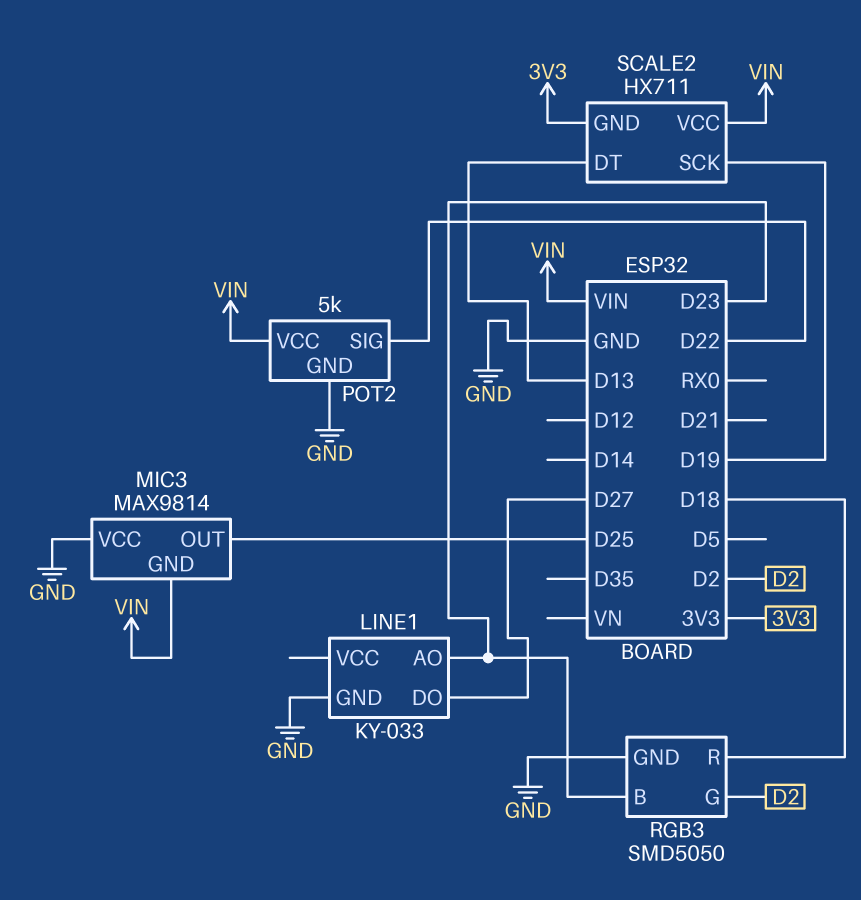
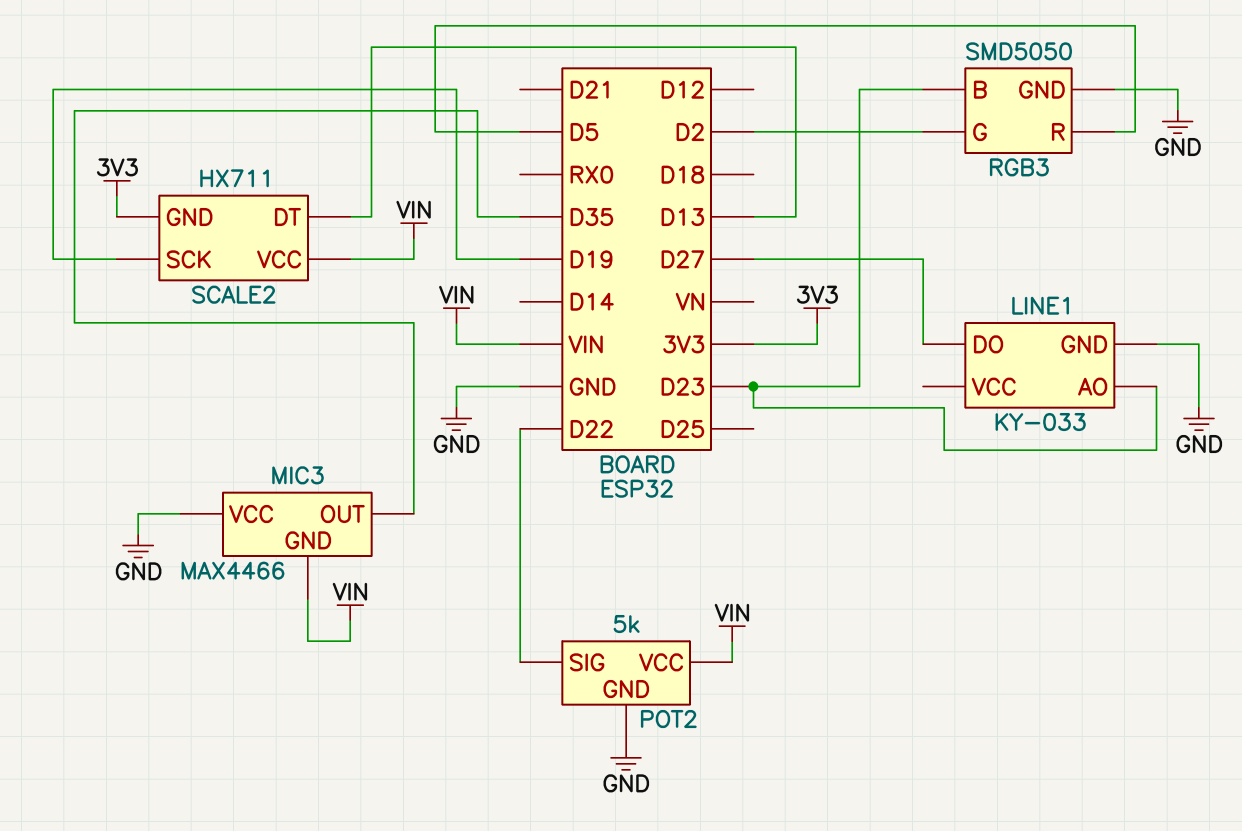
MIC3: MAX9814 -> MAX4466
MIC3 pin OUT: D25 -> D35
RGB3 pin R: D18 -> D5

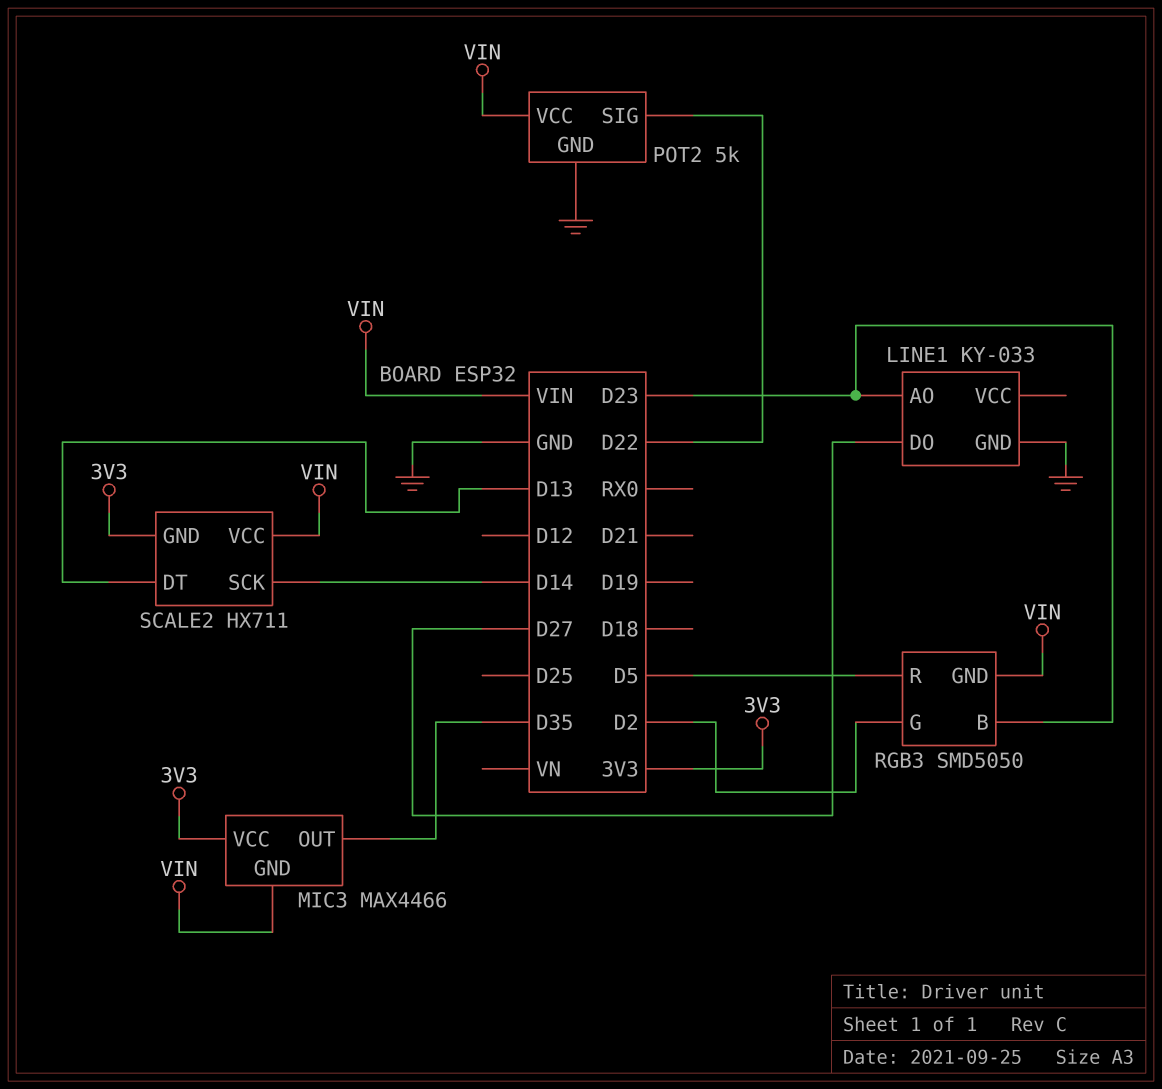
MIC3 pin VCC: GND -> 3V3
RGB3 pin GND: GND -> VIN
SCALE2 pin SCK: D19 -> D14

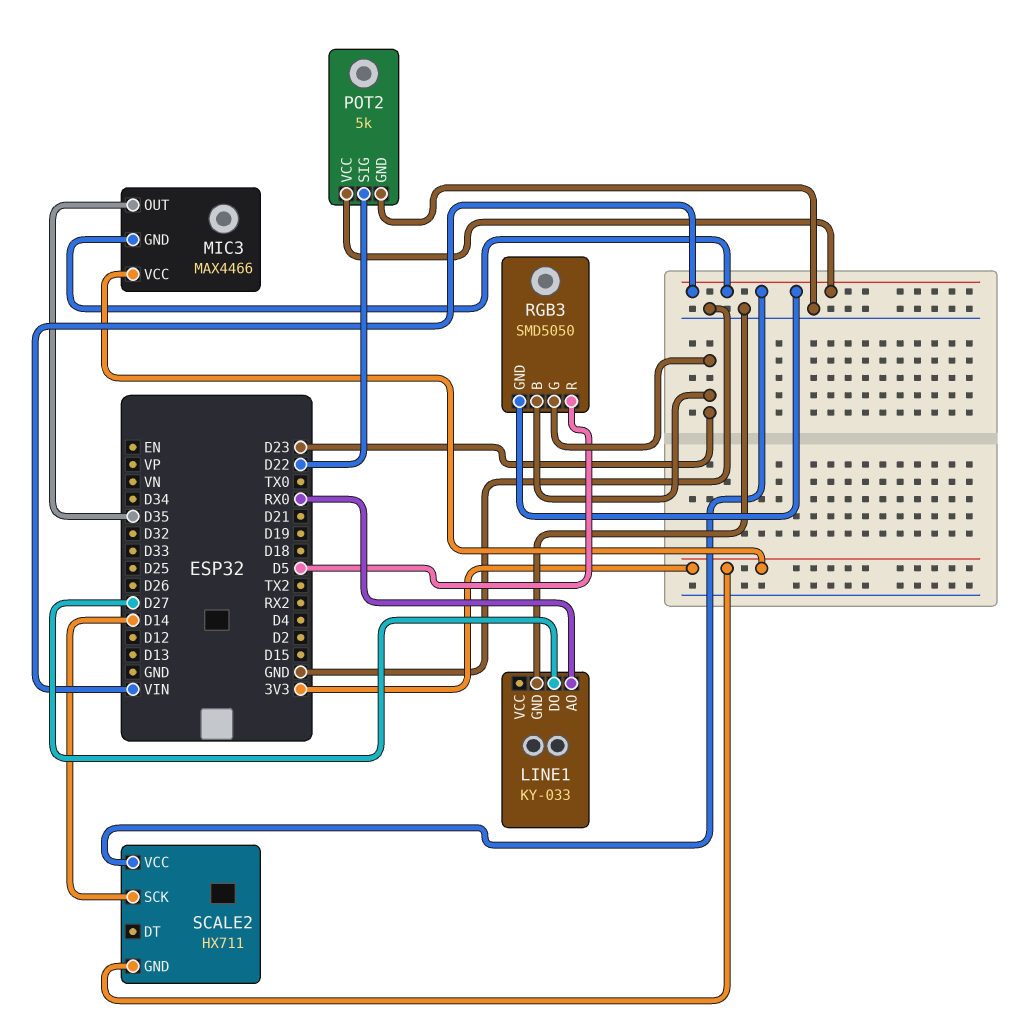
LINE1 pin AO: D23 -> RX0
RGB3 pin G: D2 -> D23
SCALE2 pin DT: D13 -> none

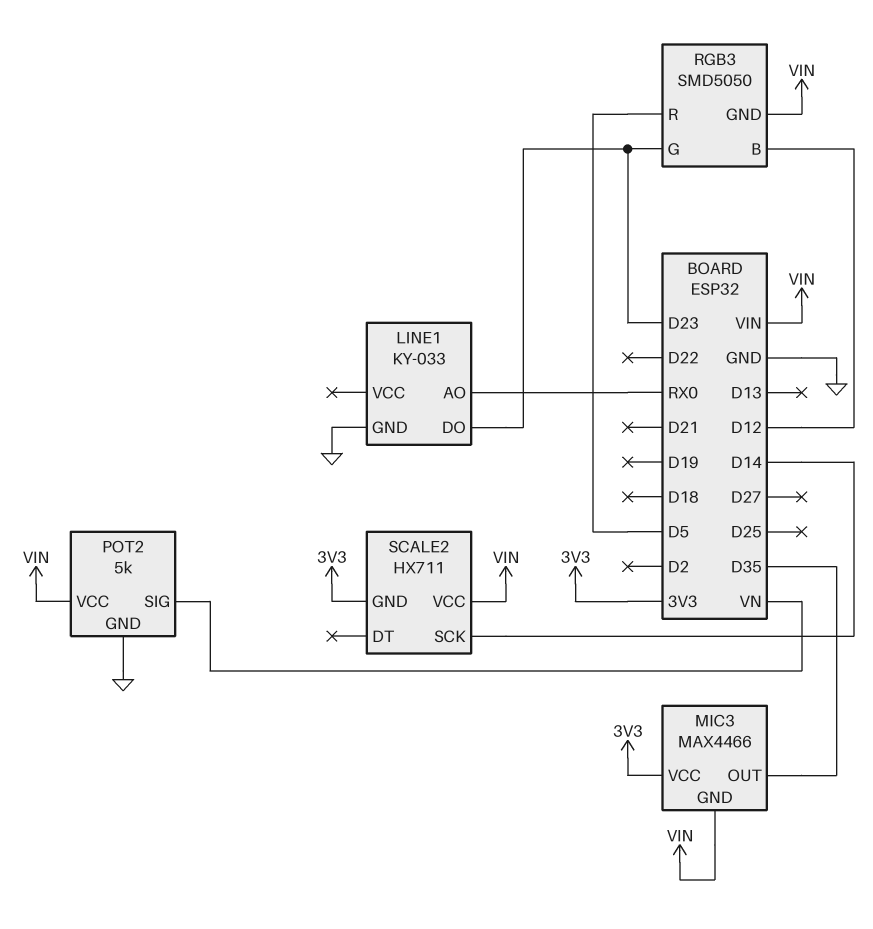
LINE1 pin DO: D27 -> D23
POT2 pin SIG: D22 -> VN
RGB3 pin B: D23 -> D12

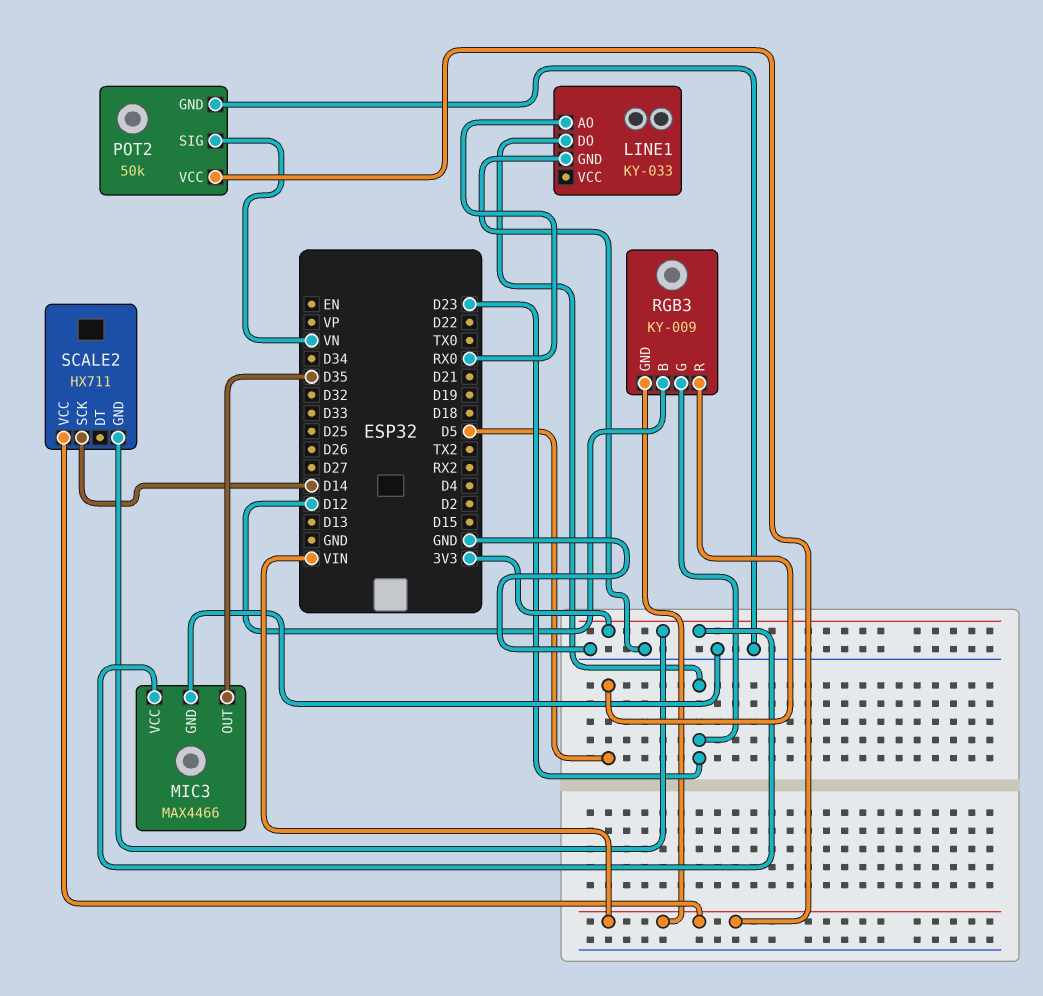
MIC3 pin GND: VIN -> GND
POT2: 5k -> 50k
RGB3: SMD5050 -> KY-009

